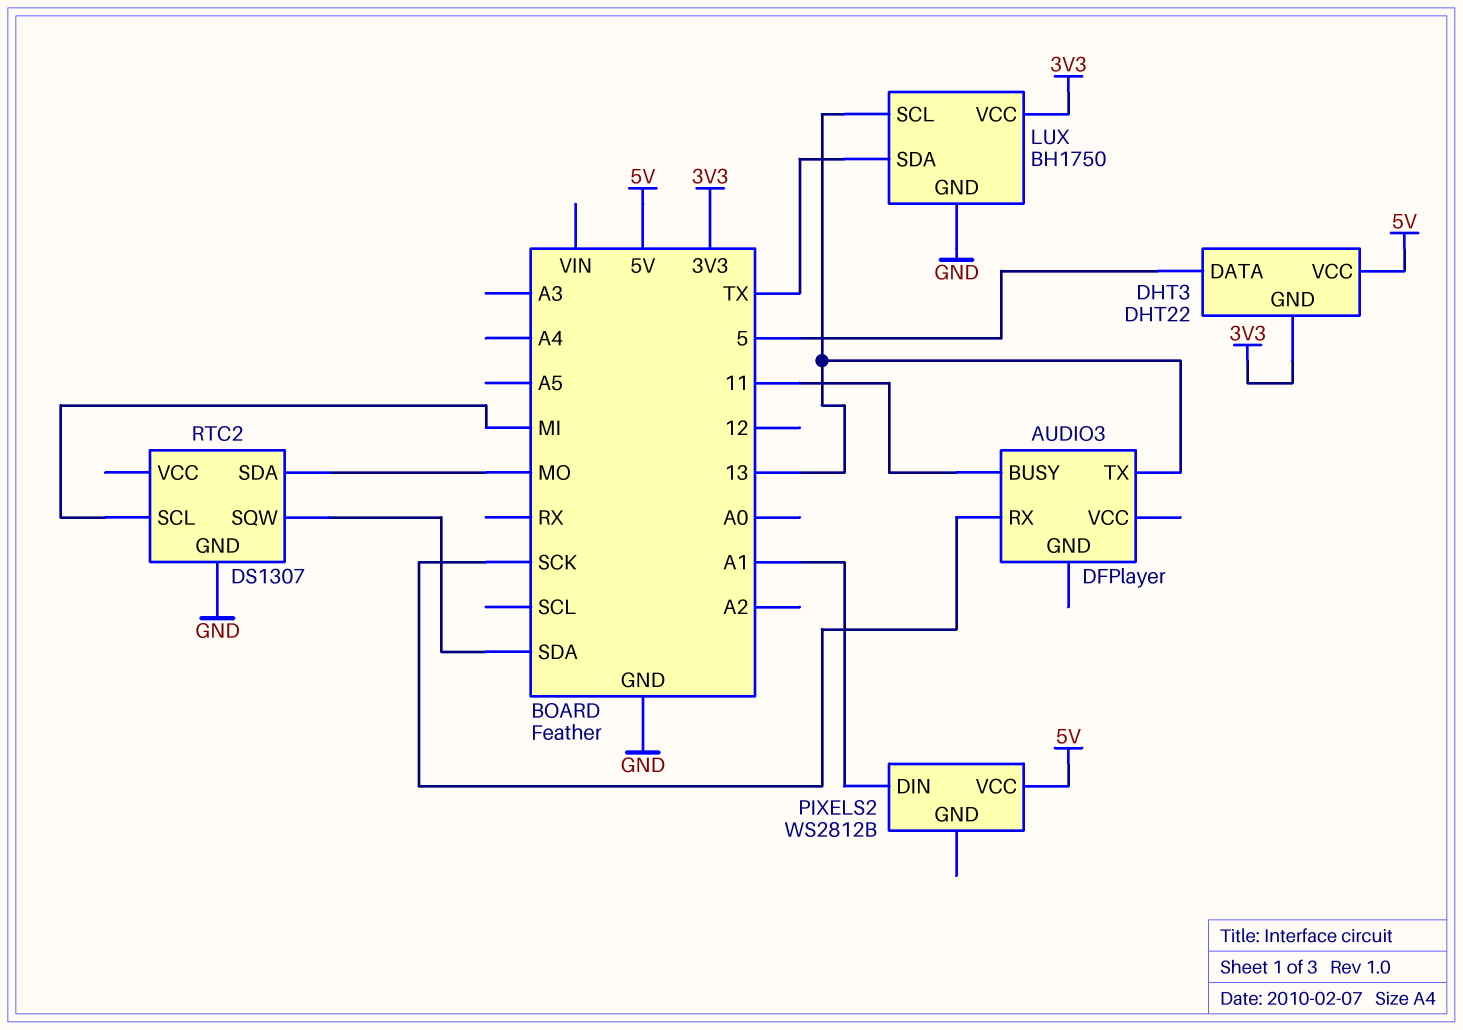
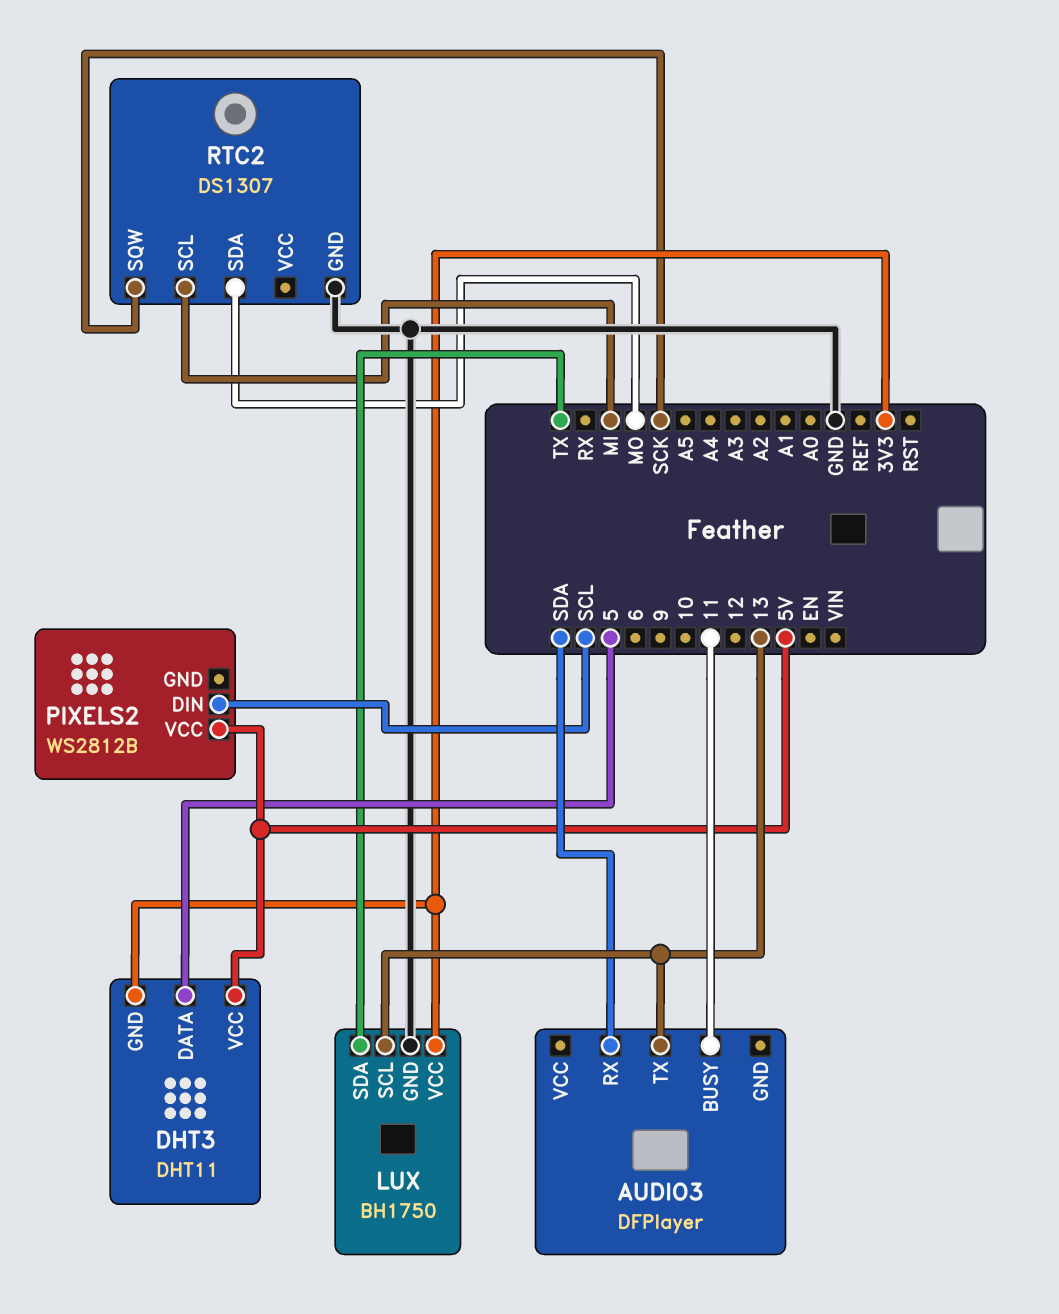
AUDIO3 pin RX: SCK -> SDA
DHT3: DHT22 -> DHT11
PIXELS2 pin DIN: A1 -> SCL
RTC2 pin SQW: SDA -> SCK

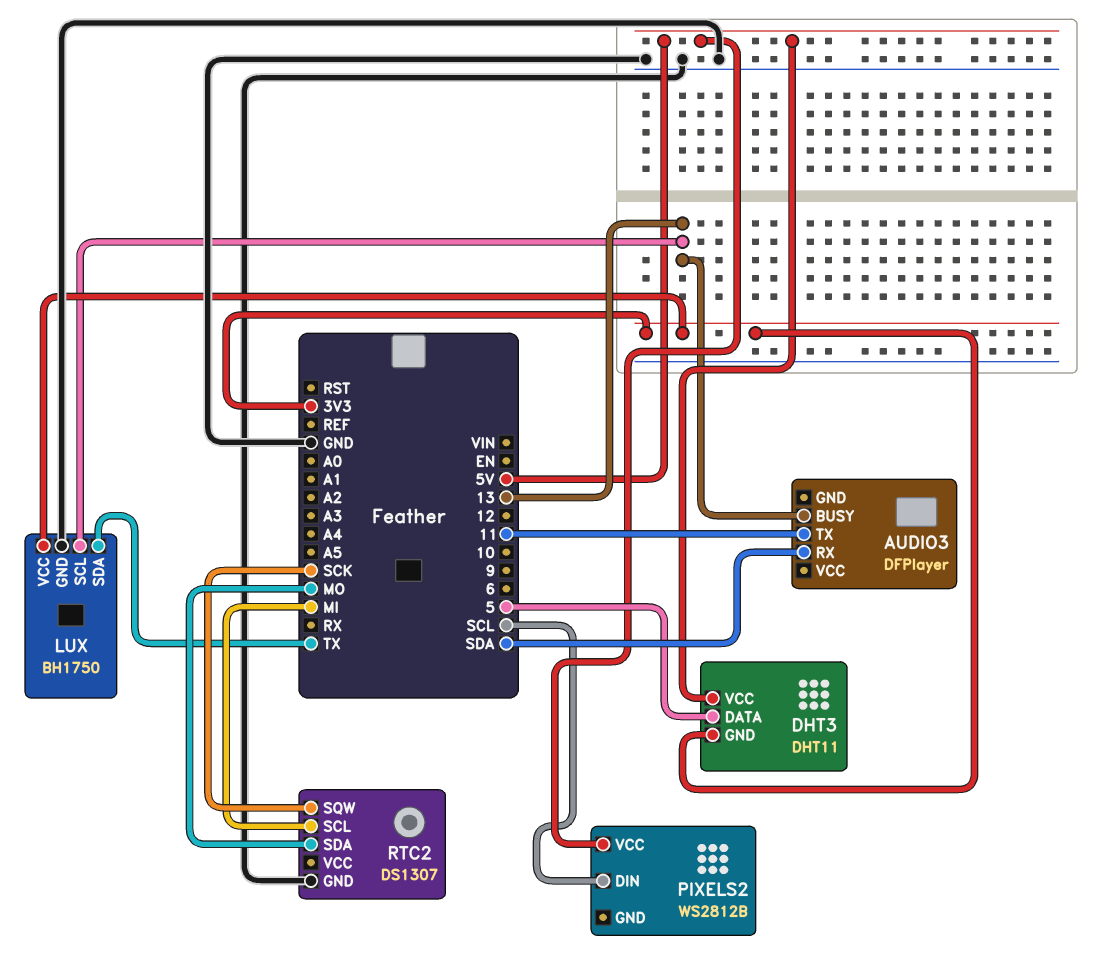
AUDIO3 pin BUSY: 11 -> 13
AUDIO3 pin TX: 13 -> 11

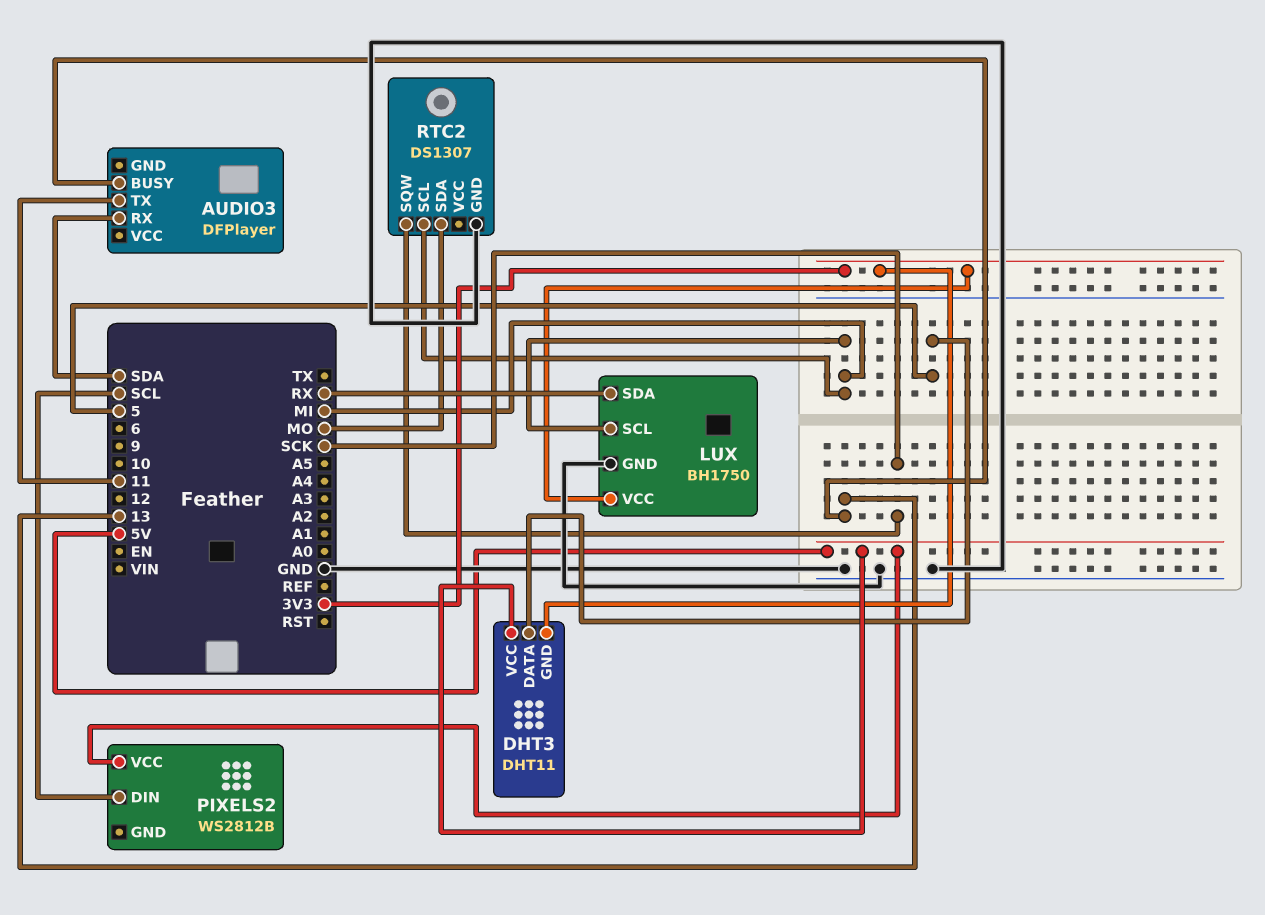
LUX pin SCL: 13 -> MI
LUX pin SDA: TX -> RX

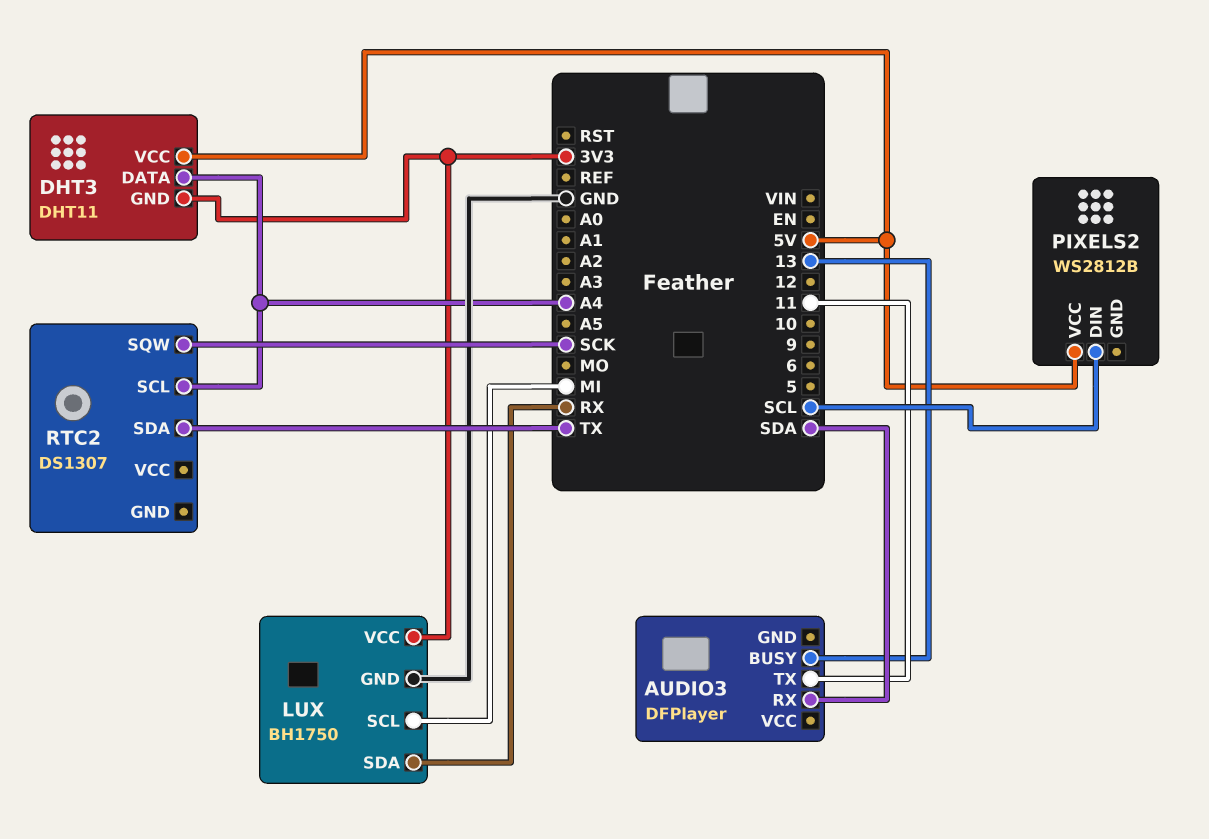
DHT3 pin DATA: 5 -> A4
RTC2 pin GND: GND -> none
RTC2 pin SCL: MI -> A4
RTC2 pin SDA: MO -> TX

